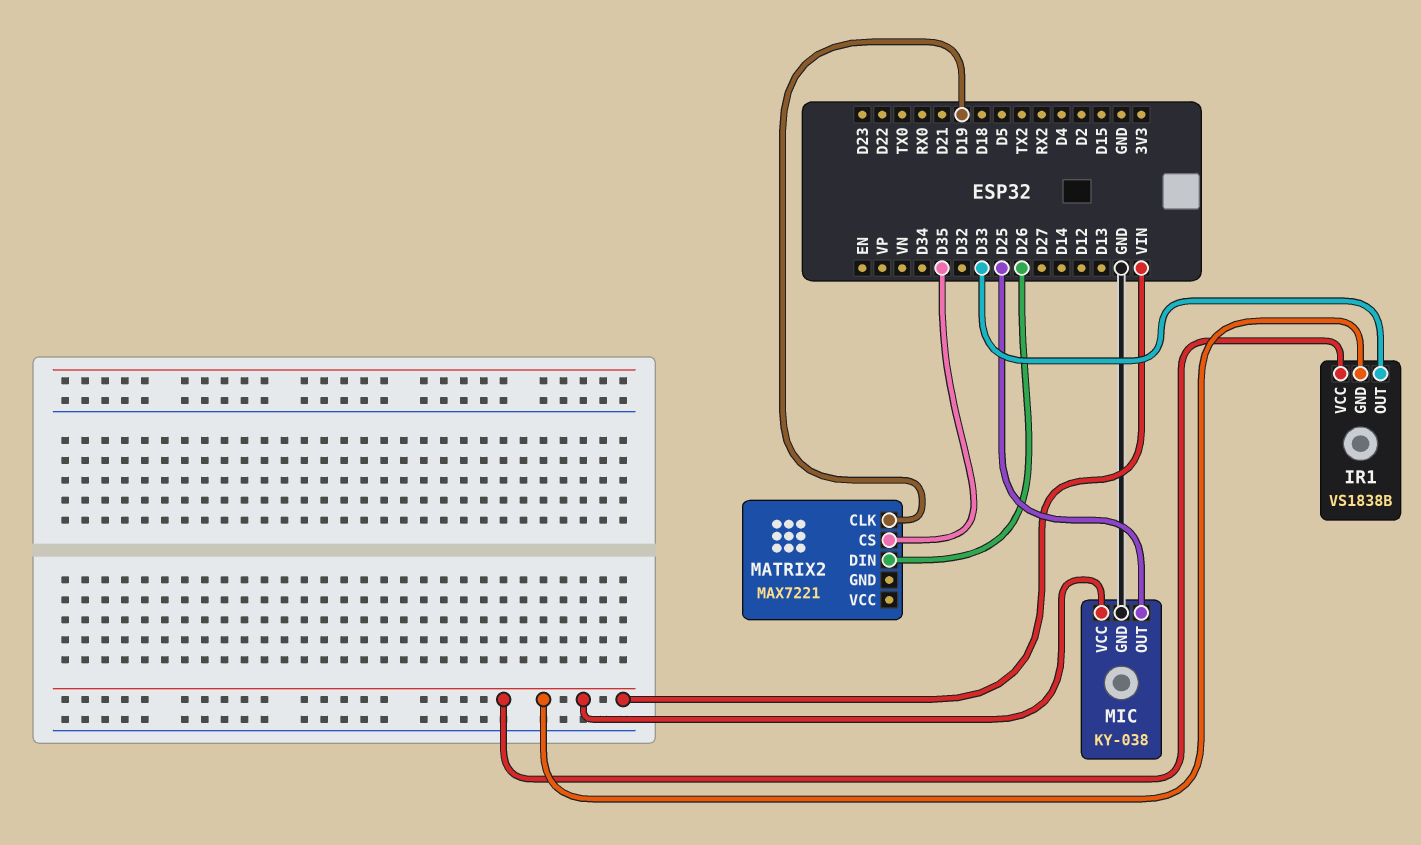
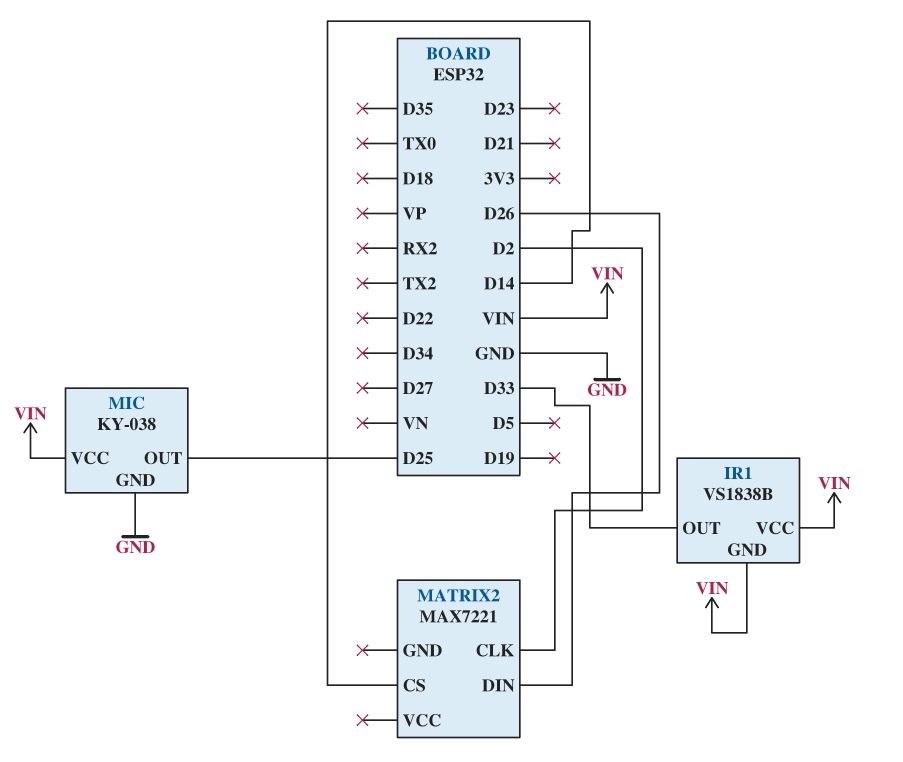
MATRIX2 pin CLK: D19 -> D2
MATRIX2 pin CS: D35 -> D14

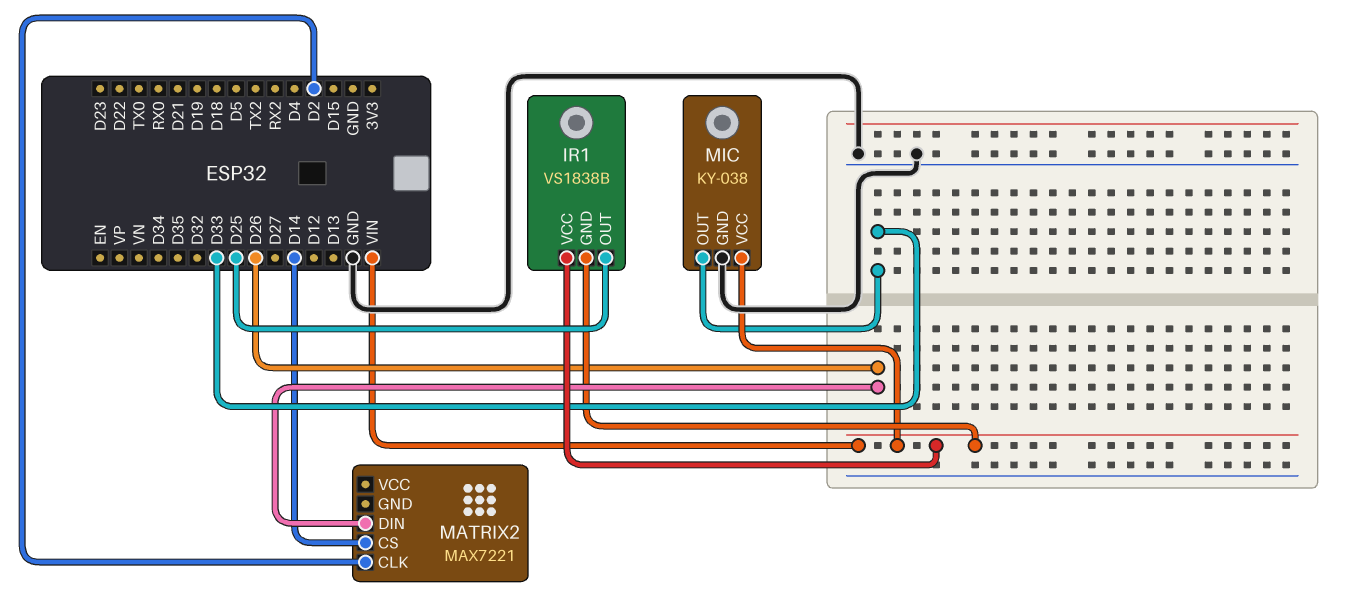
IR1 pin OUT: D33 -> D25
MIC pin OUT: D25 -> D33

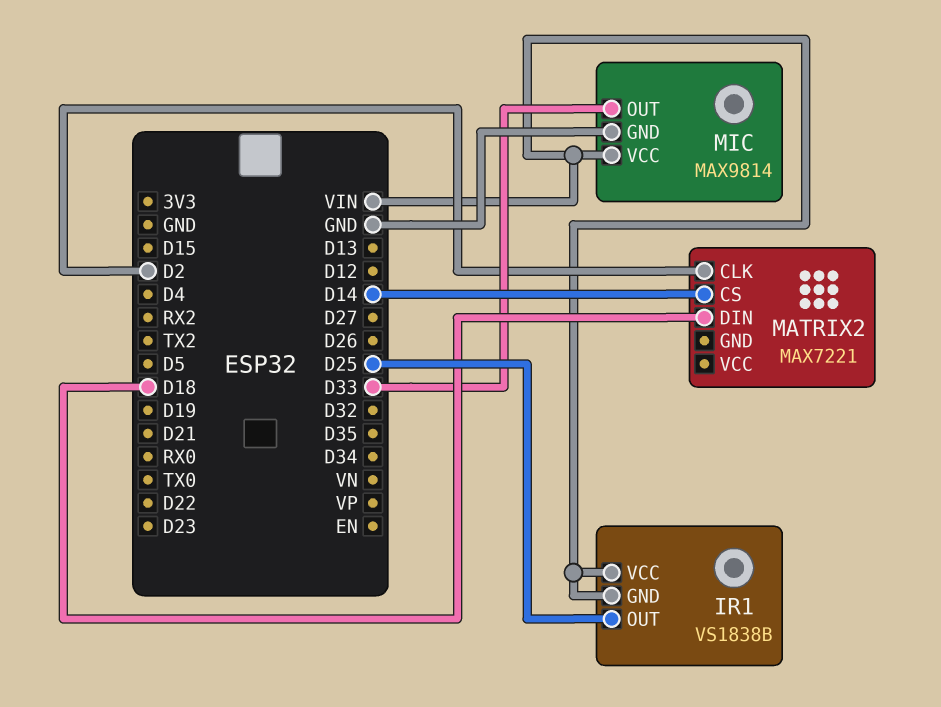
MATRIX2 pin DIN: D26 -> D18
MIC: KY-038 -> MAX9814

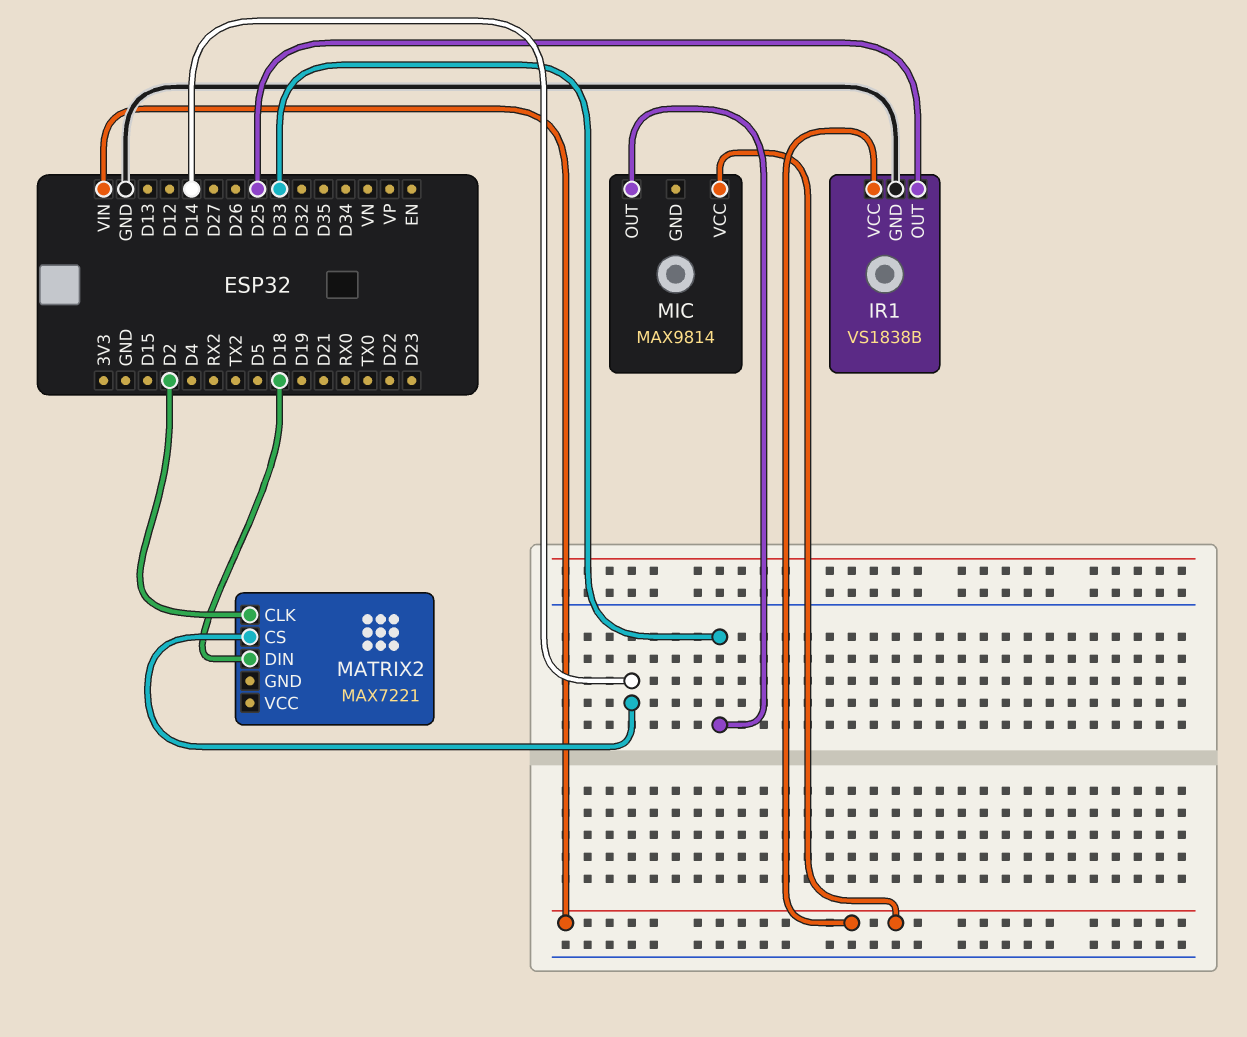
IR1 pin GND: VIN -> GND
MIC pin GND: GND -> none

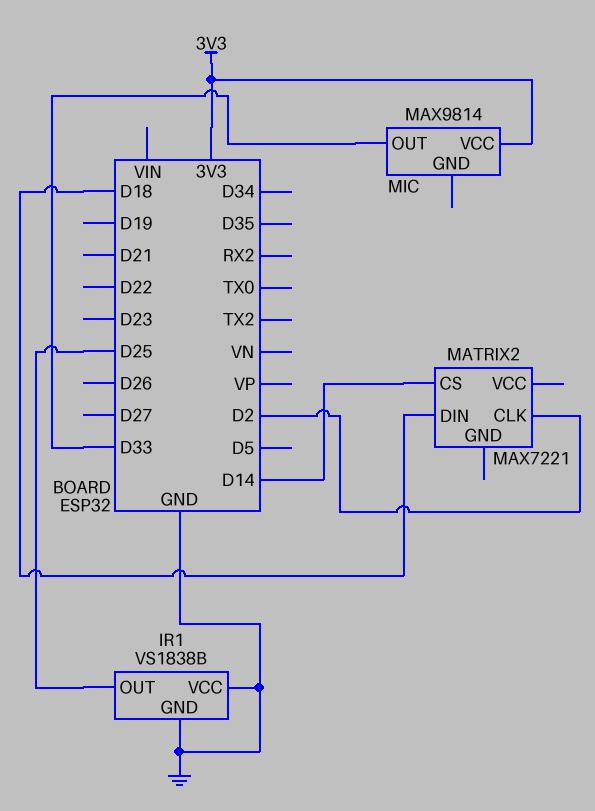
IR1 pin VCC: VIN -> GND
MIC pin VCC: VIN -> 3V3

